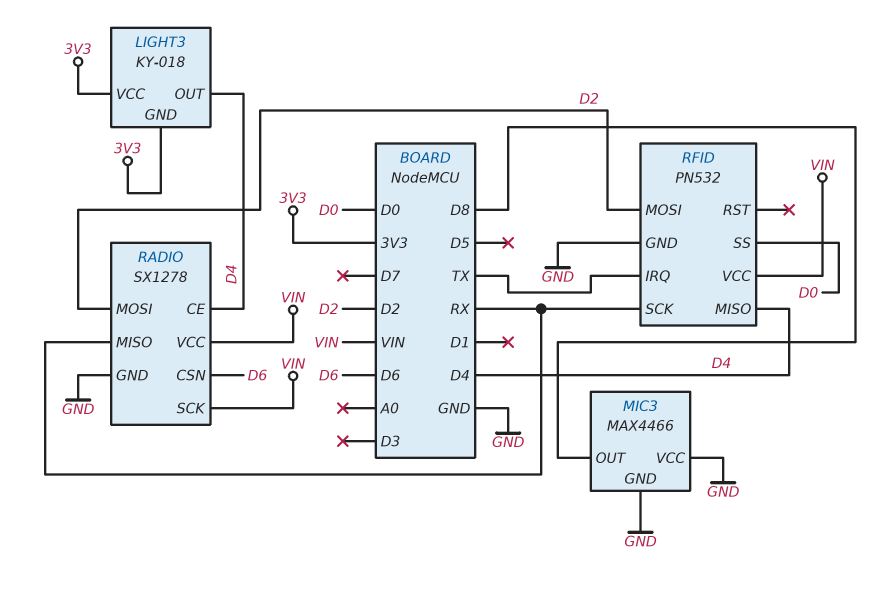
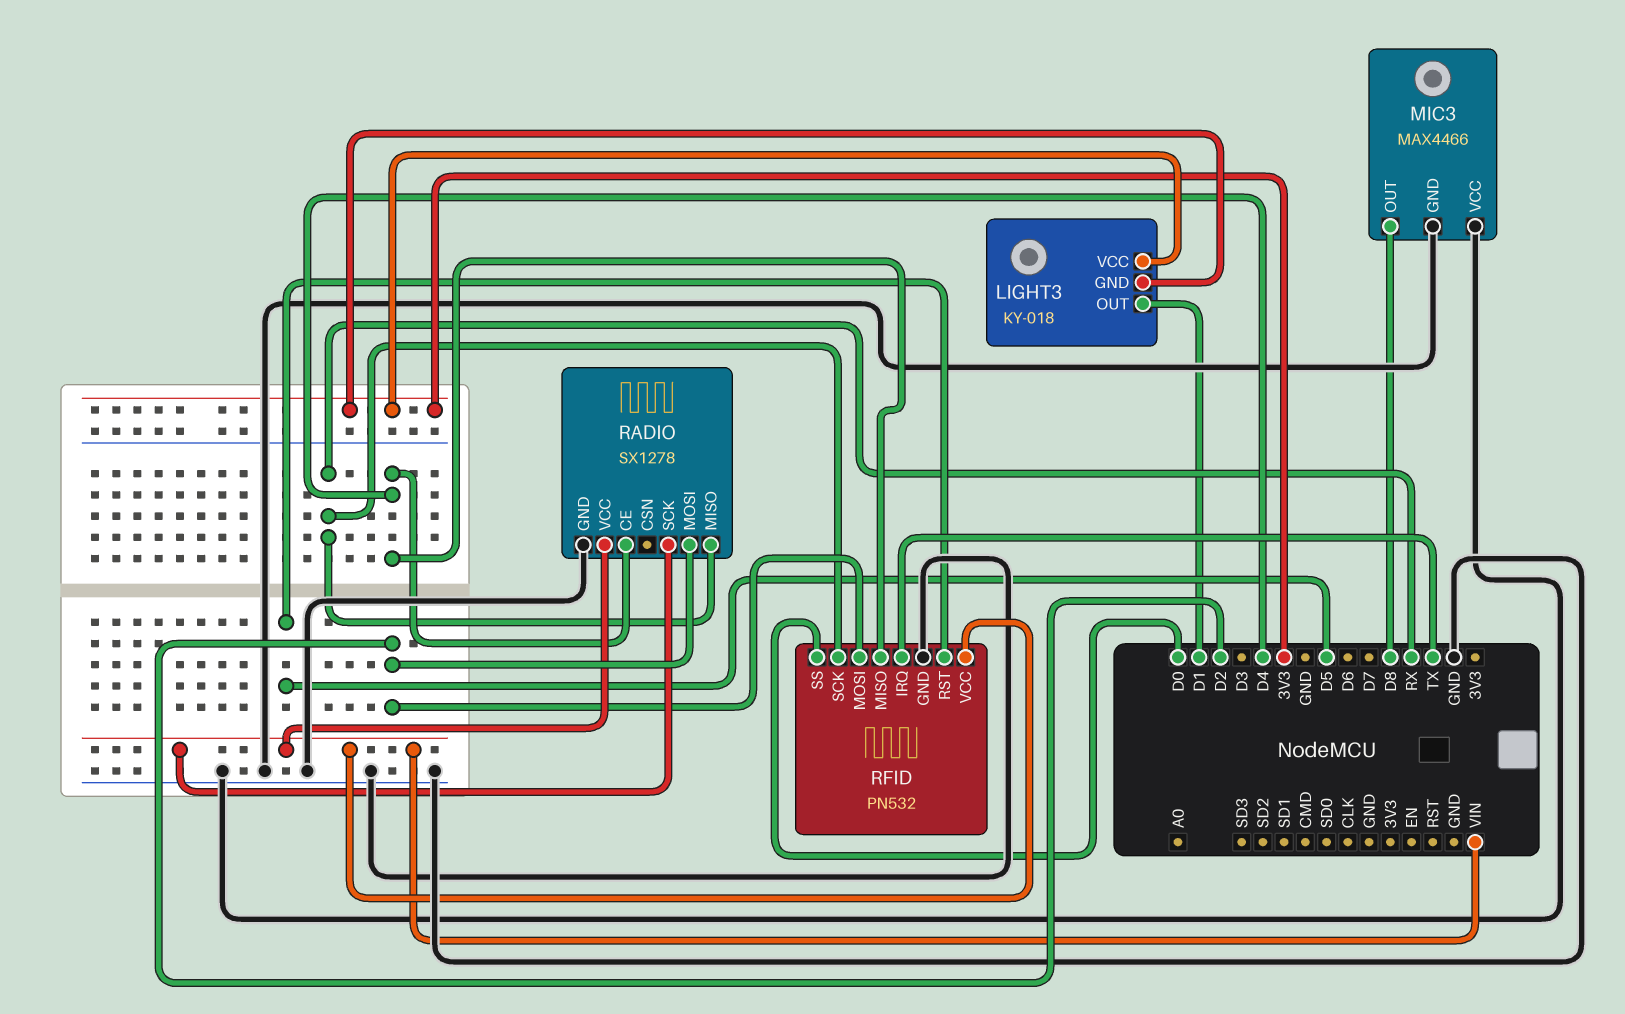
LIGHT3 pin OUT: D4 -> D1
RADIO pin CSN: D6 -> none
RFID pin RST: none -> D5

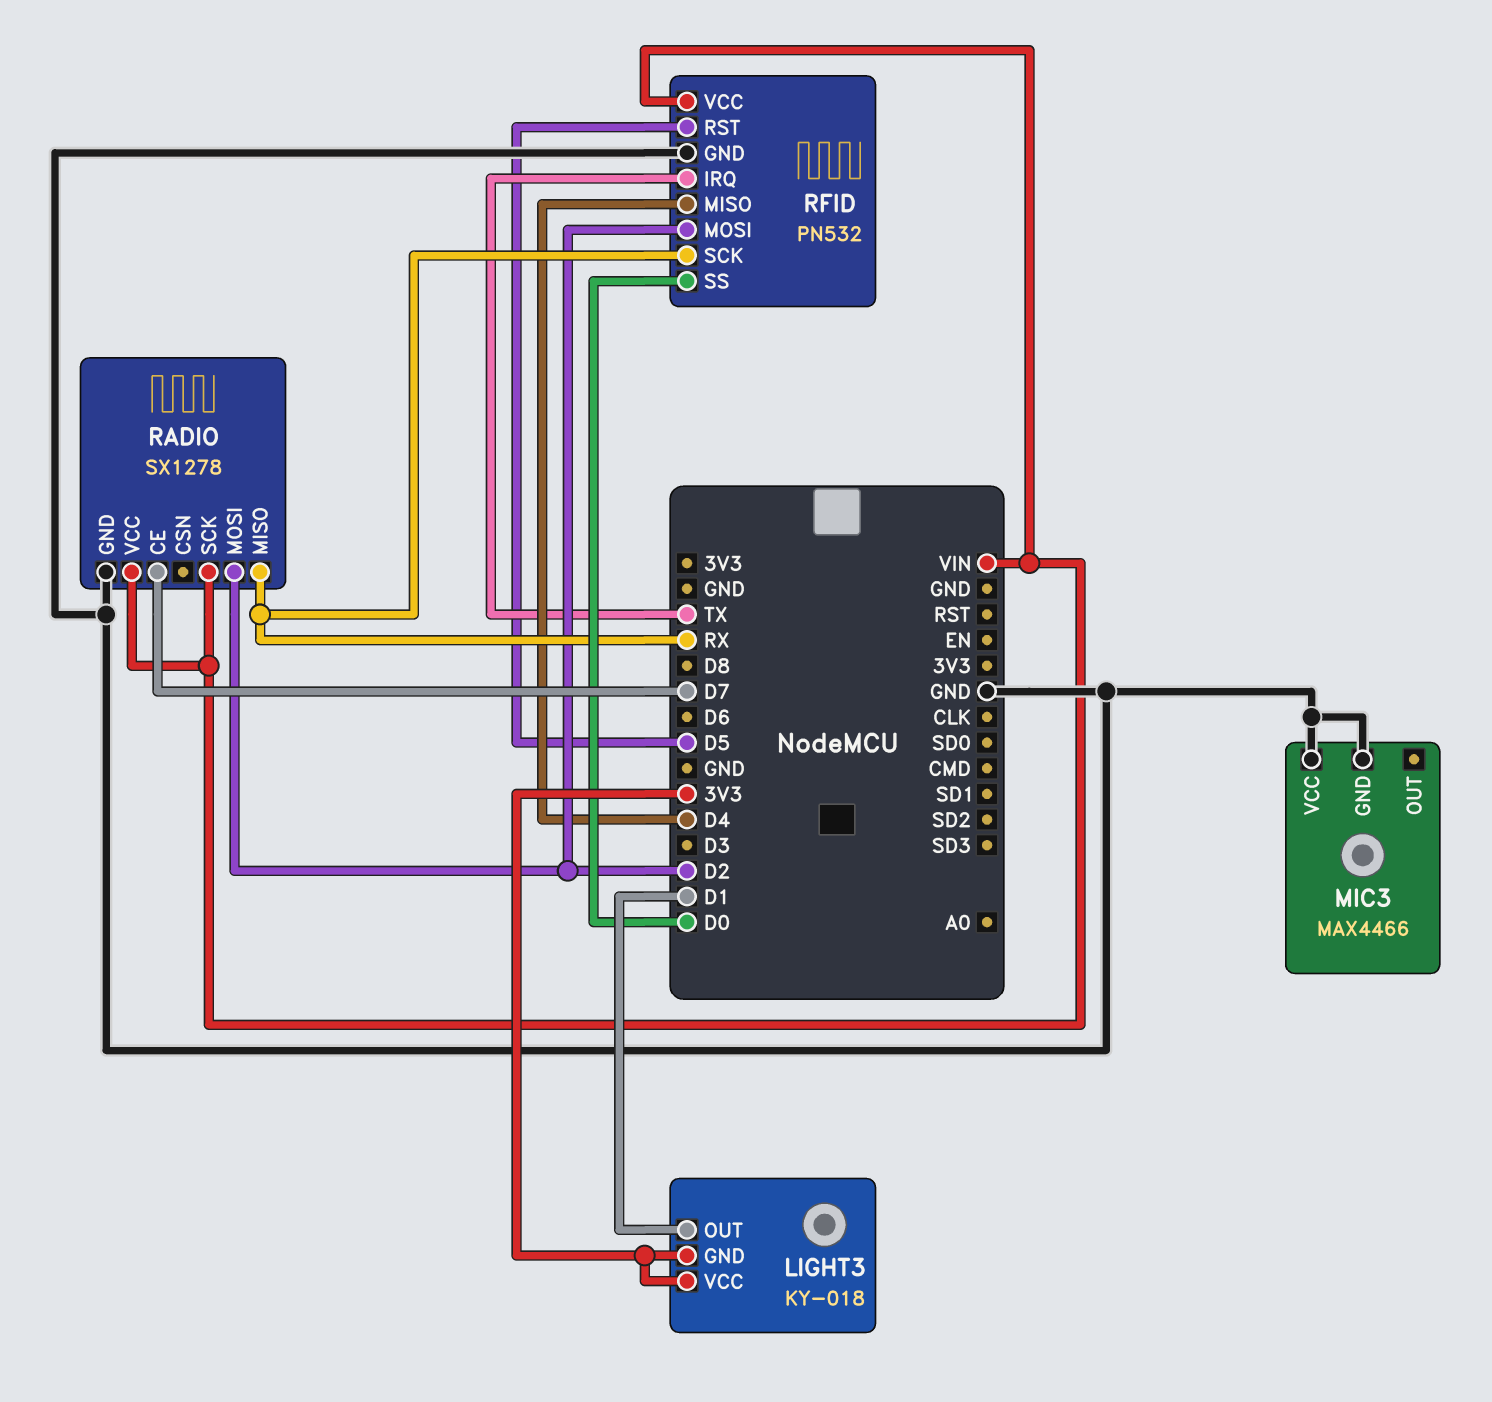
MIC3 pin OUT: D8 -> none
RADIO pin CE: D4 -> D7

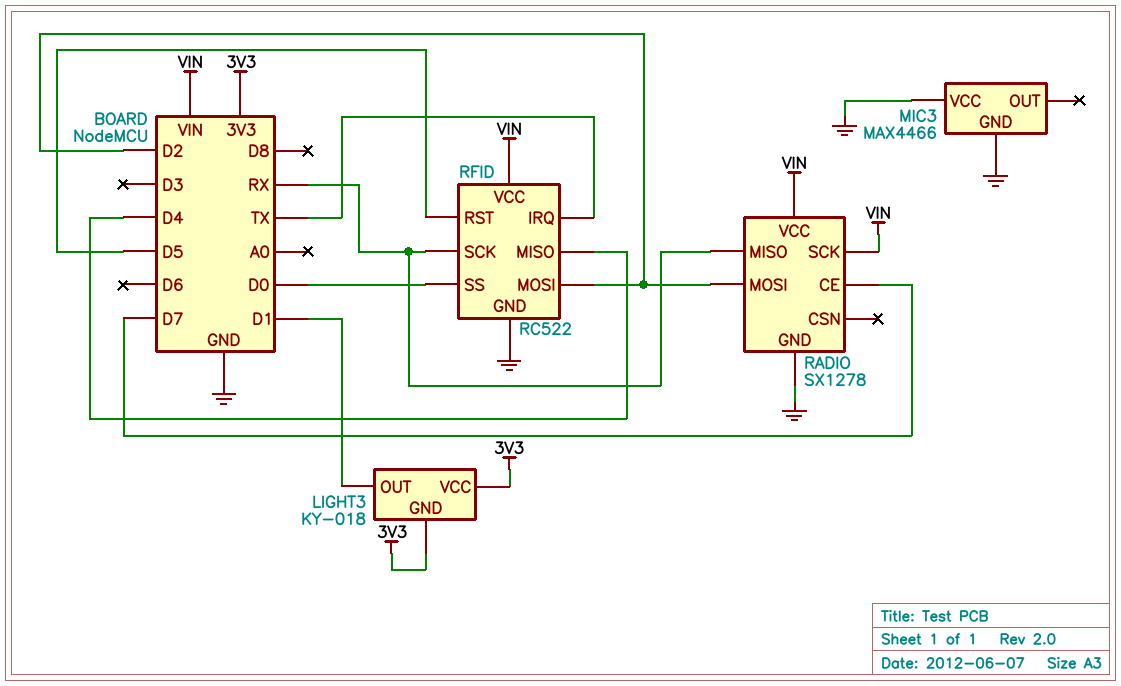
RFID: PN532 -> RC522

